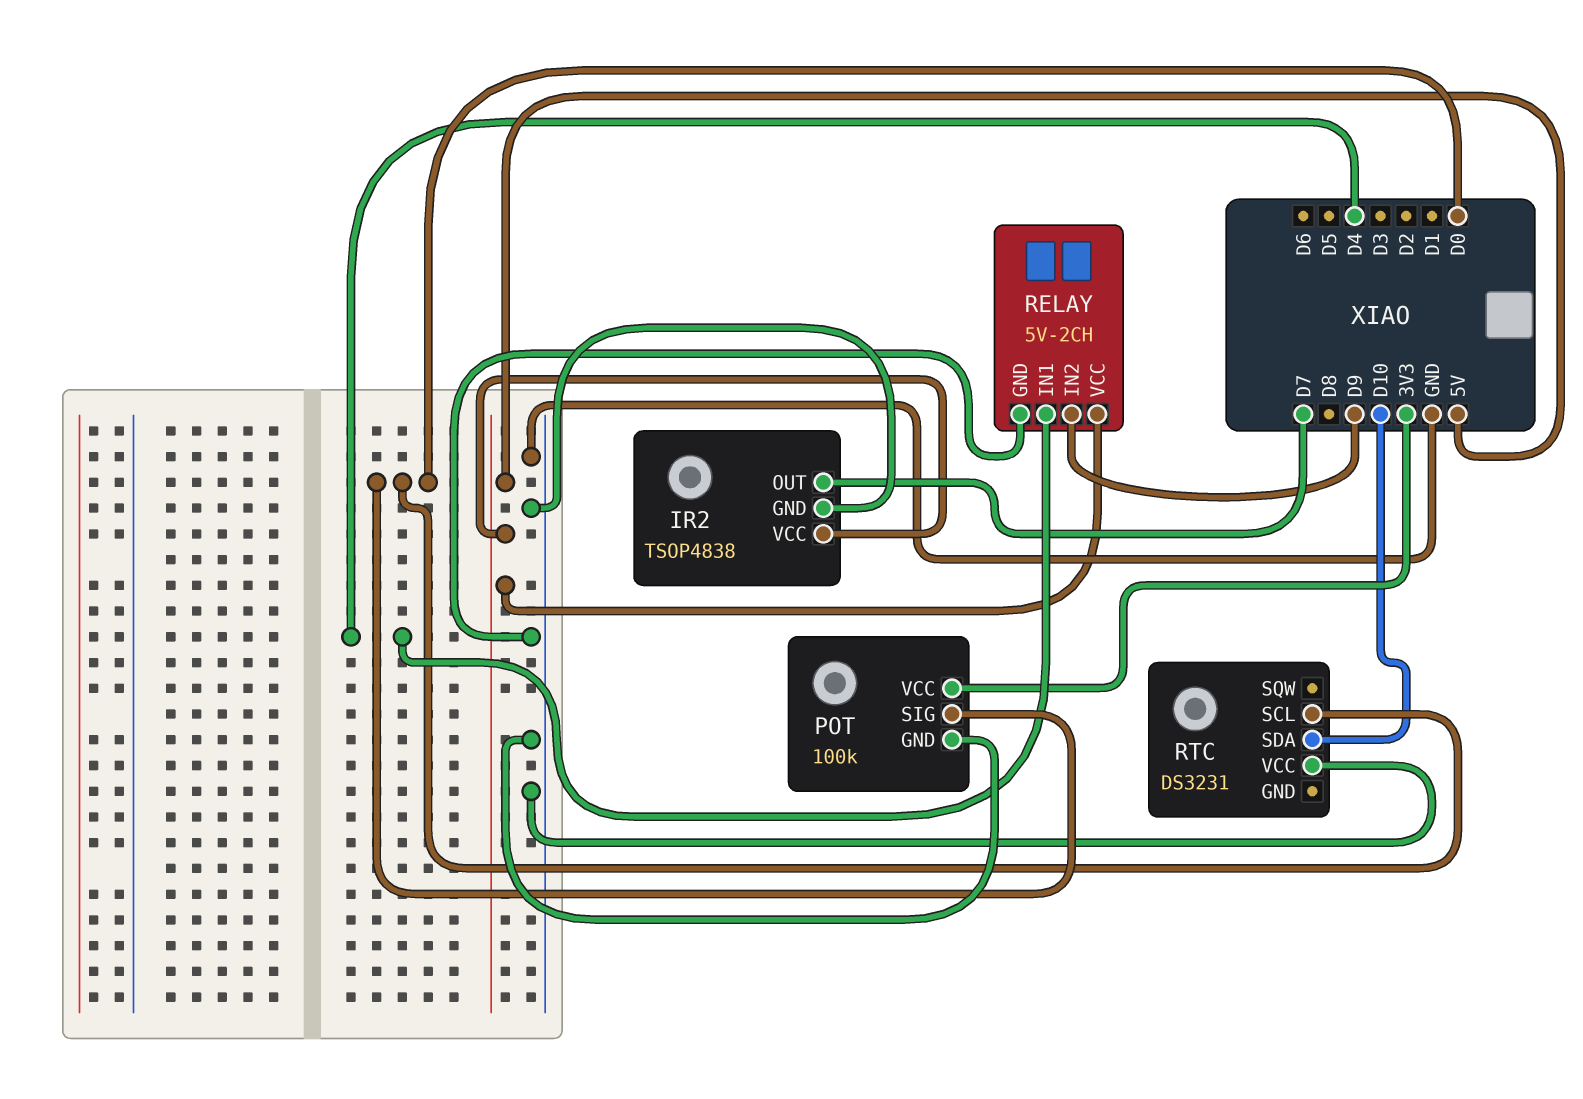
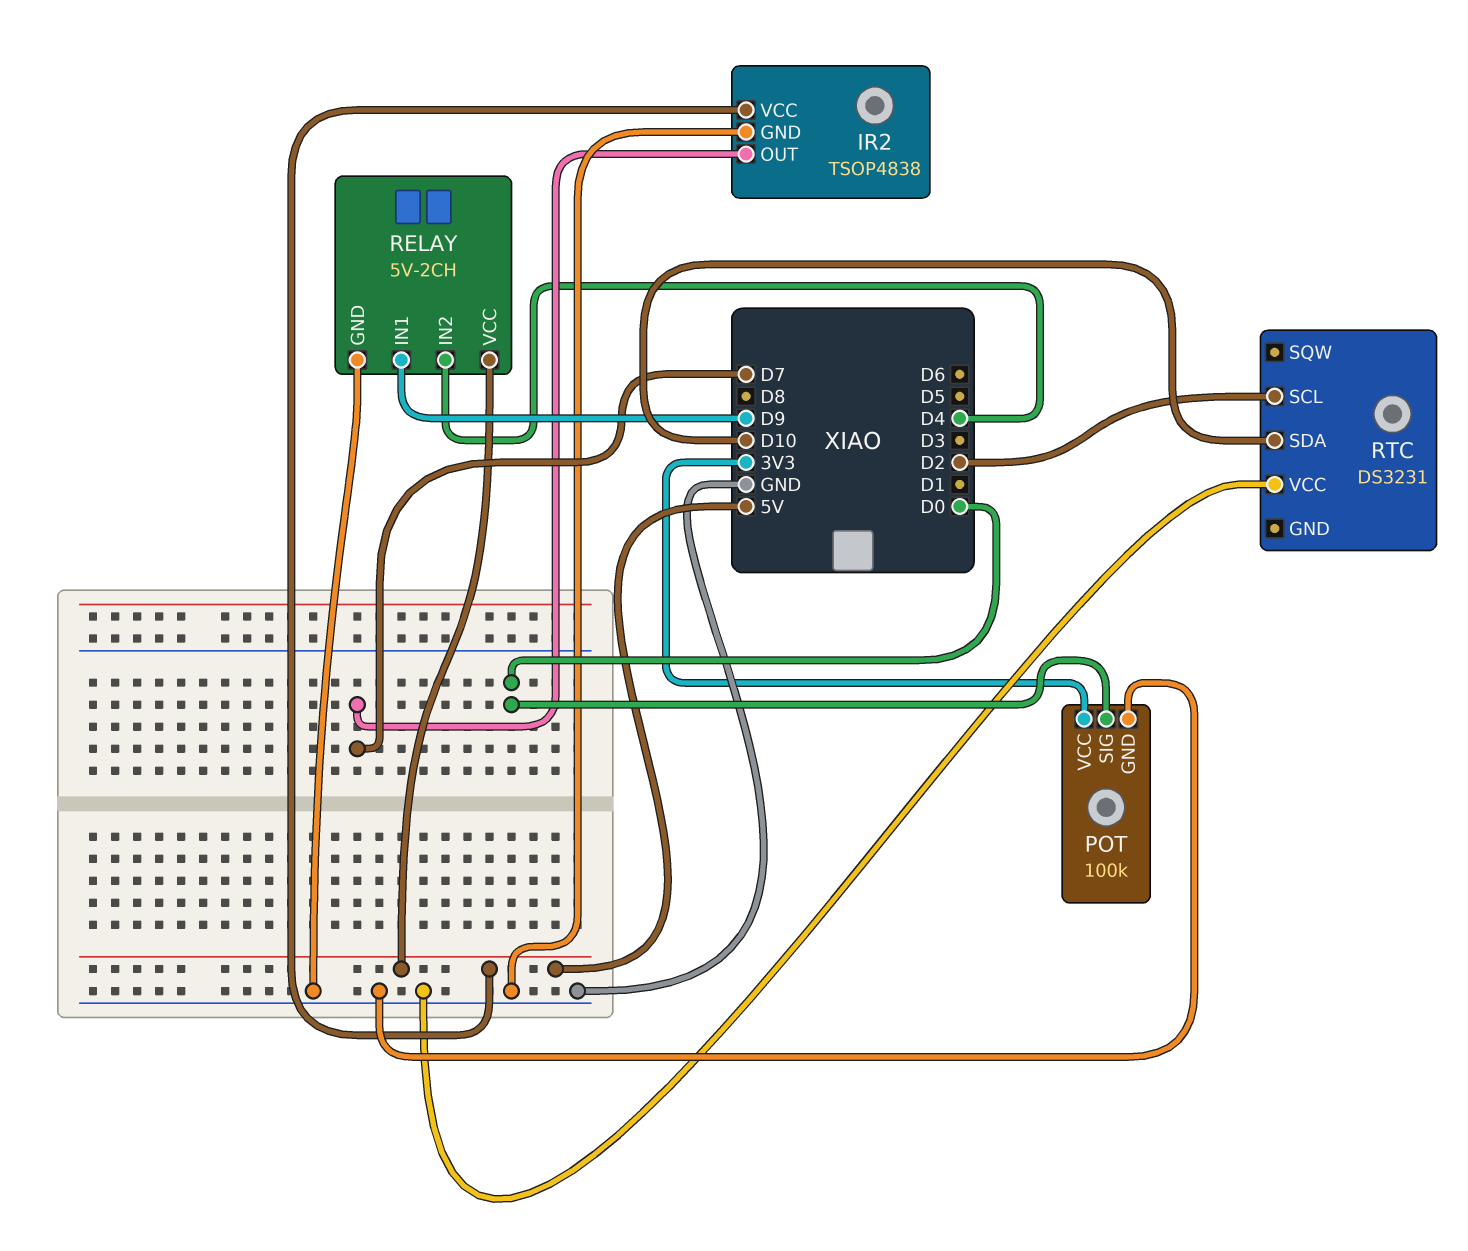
RELAY pin IN1: D4 -> D9
RELAY pin IN2: D9 -> D4
RTC pin SCL: D0 -> D2

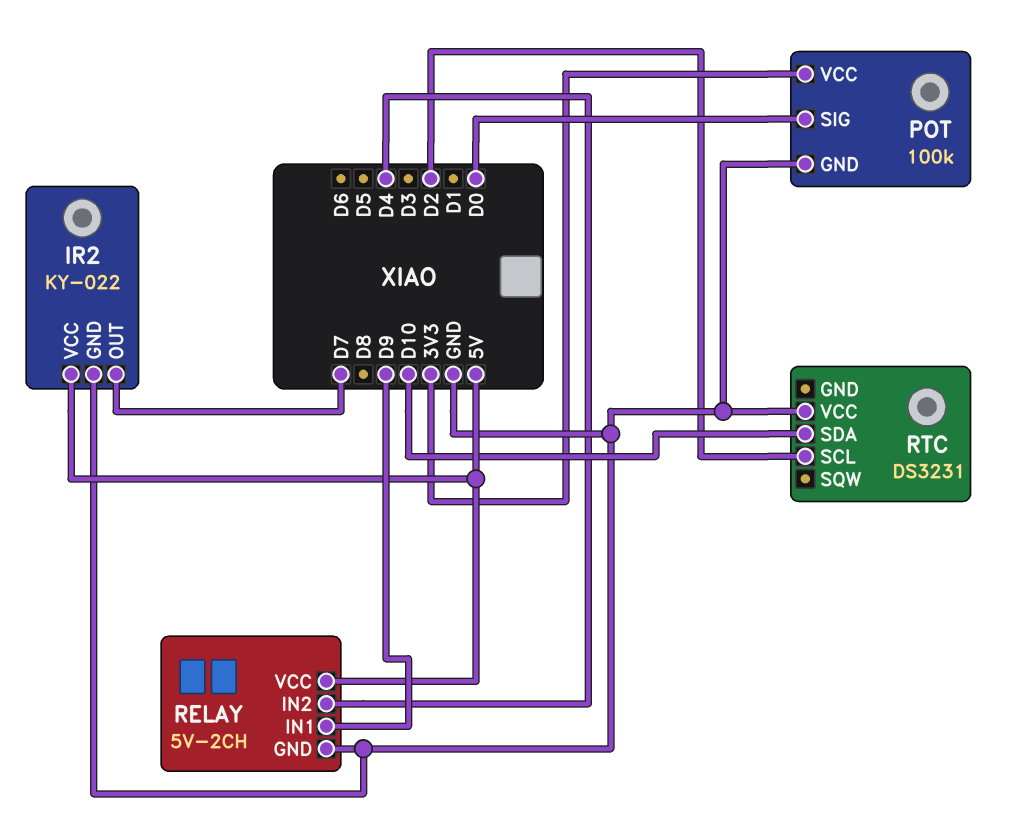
IR2: TSOP4838 -> KY-022

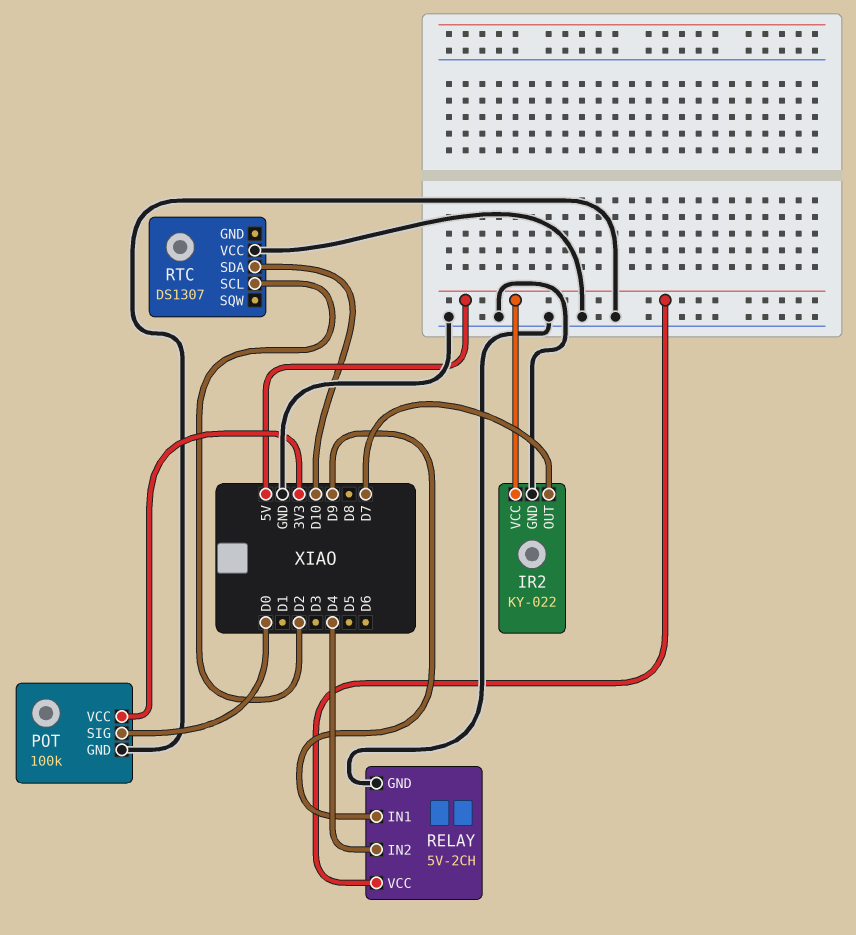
RTC: DS3231 -> DS1307

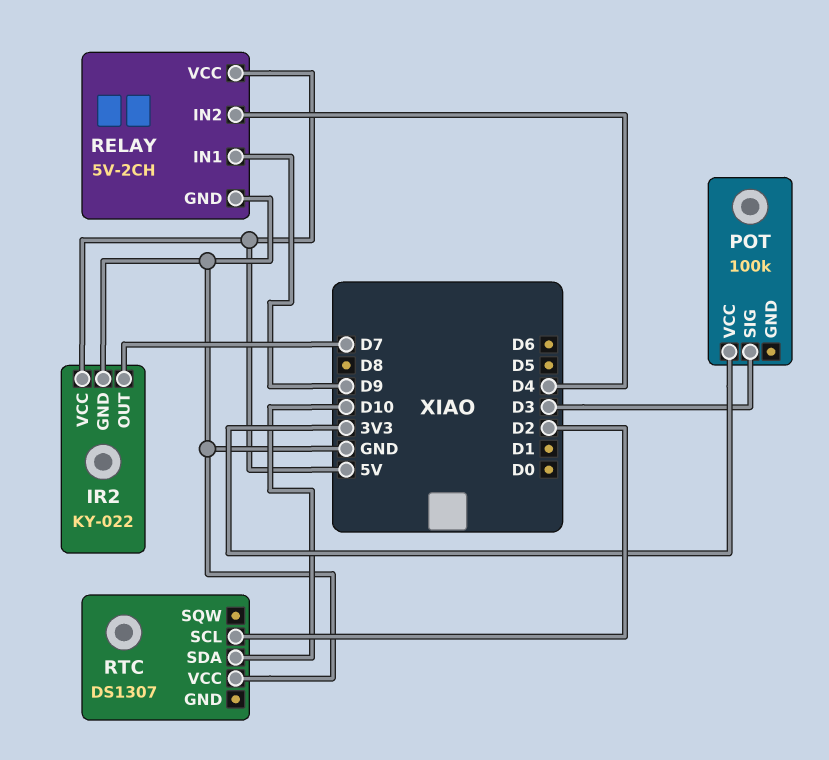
POT pin GND: GND -> none
POT pin SIG: D0 -> D3

